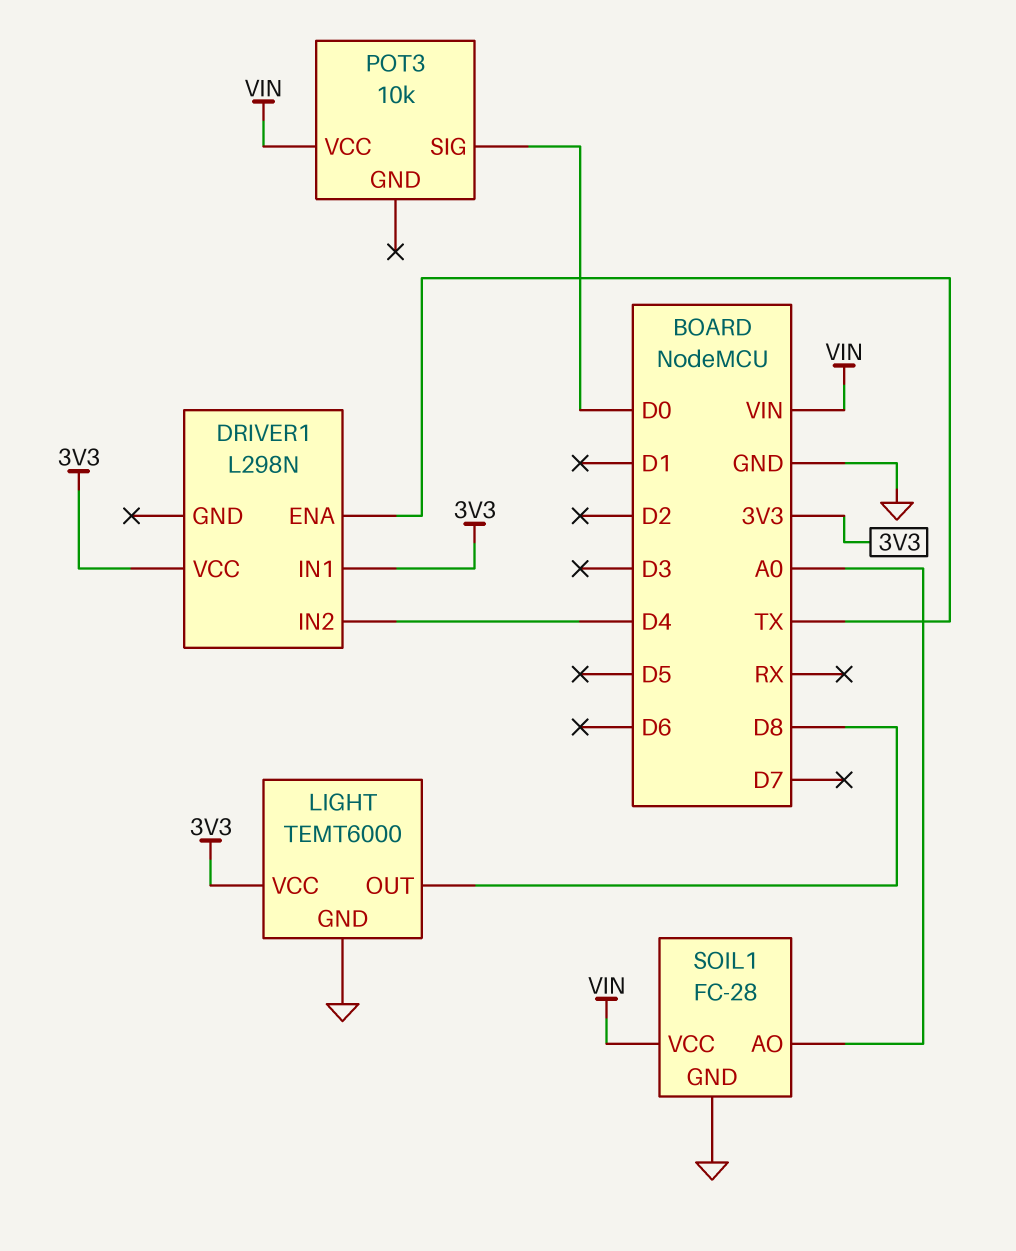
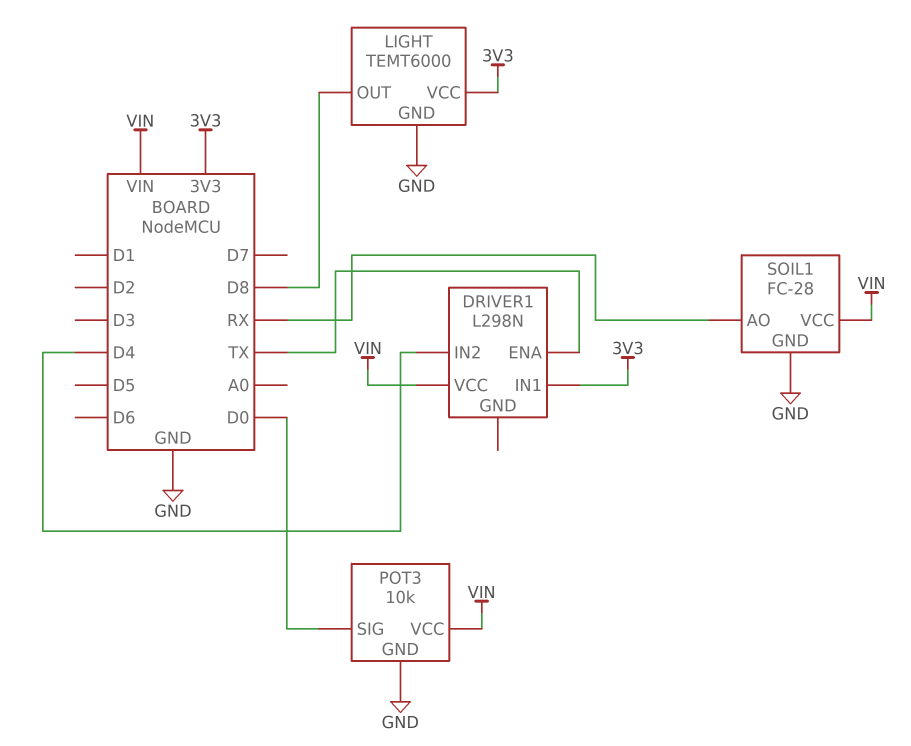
DRIVER1 pin VCC: 3V3 -> VIN
POT3 pin GND: none -> GND
SOIL1 pin AO: A0 -> RX

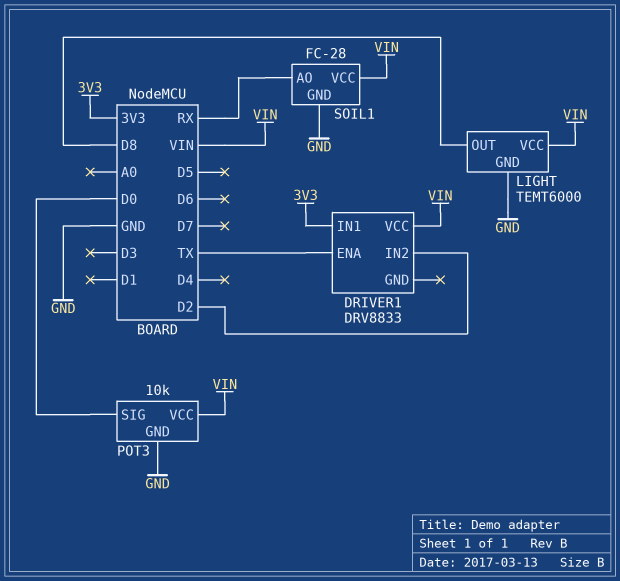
DRIVER1: L298N -> DRV8833
DRIVER1 pin IN2: D4 -> D2
LIGHT pin VCC: 3V3 -> VIN

